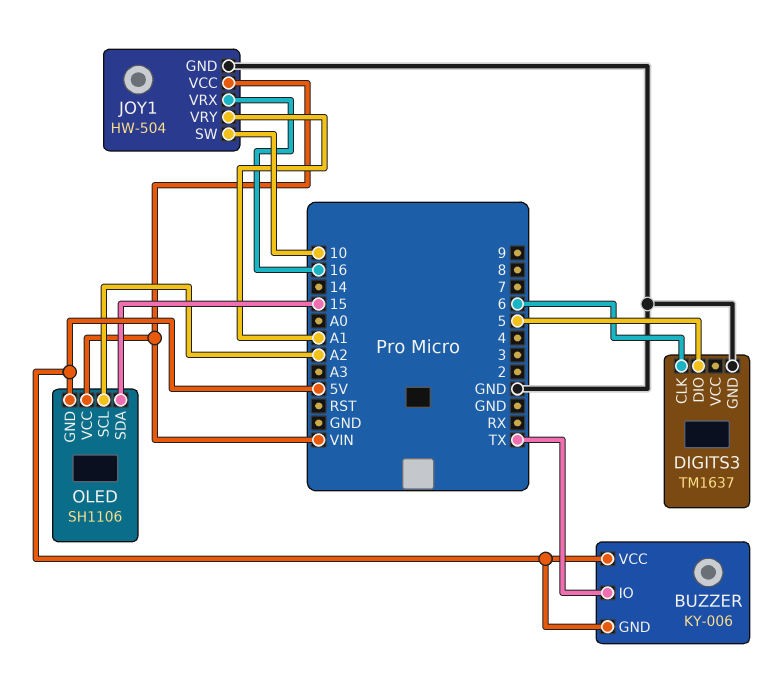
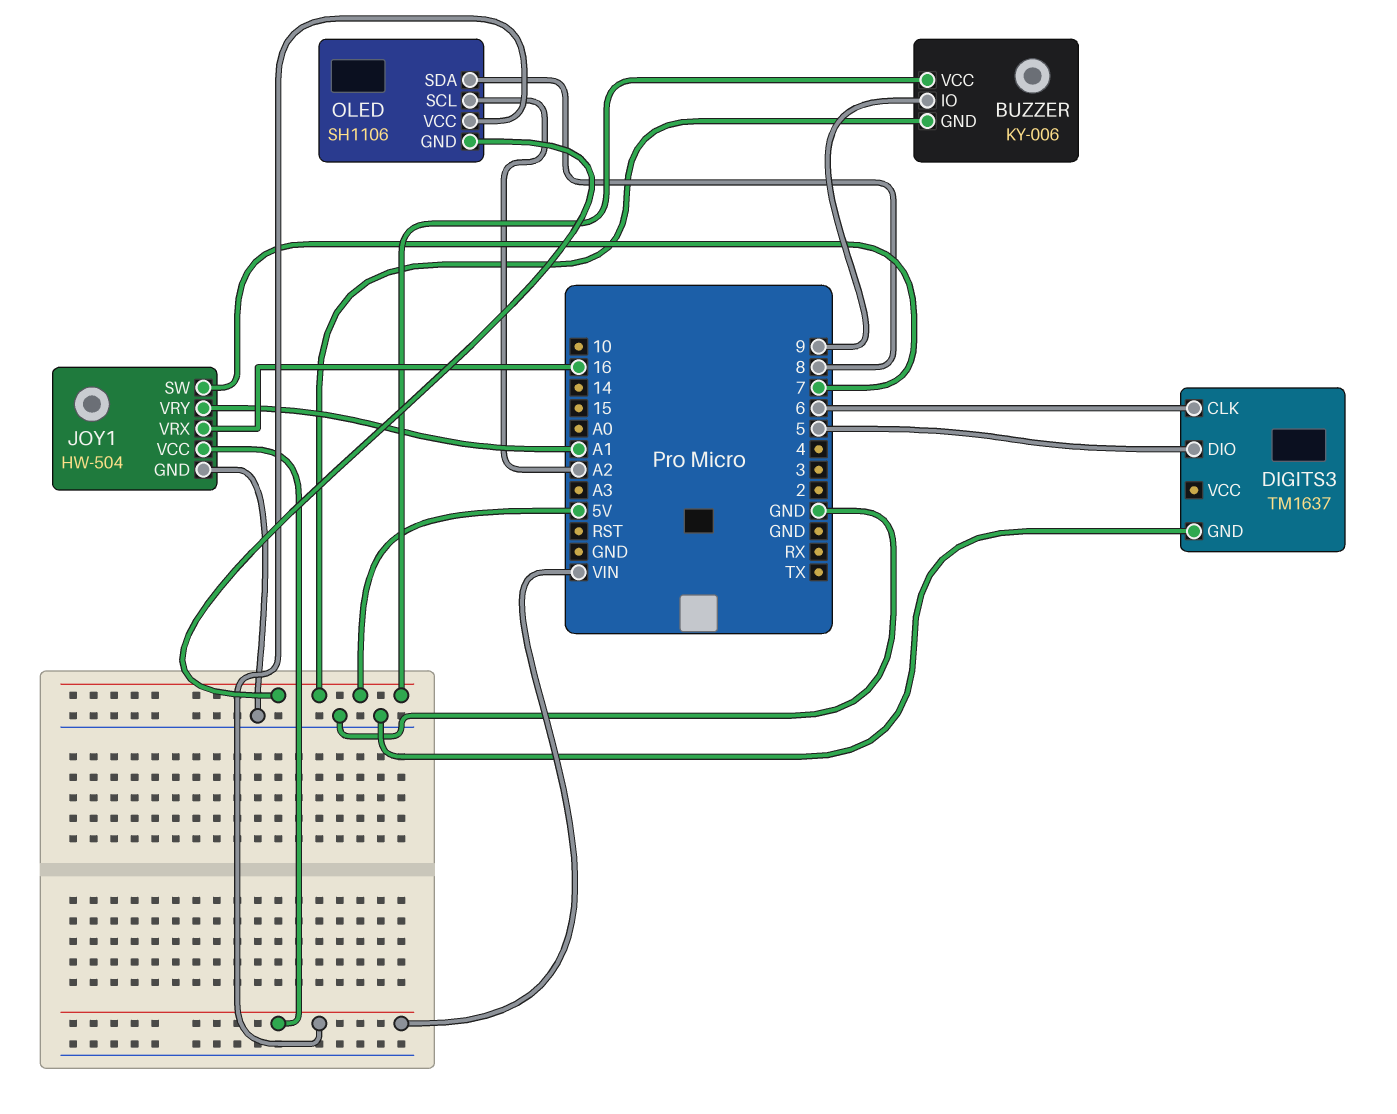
BUZZER pin IO: TX -> 9
JOY1 pin SW: 10 -> 7
OLED pin SDA: 15 -> 8

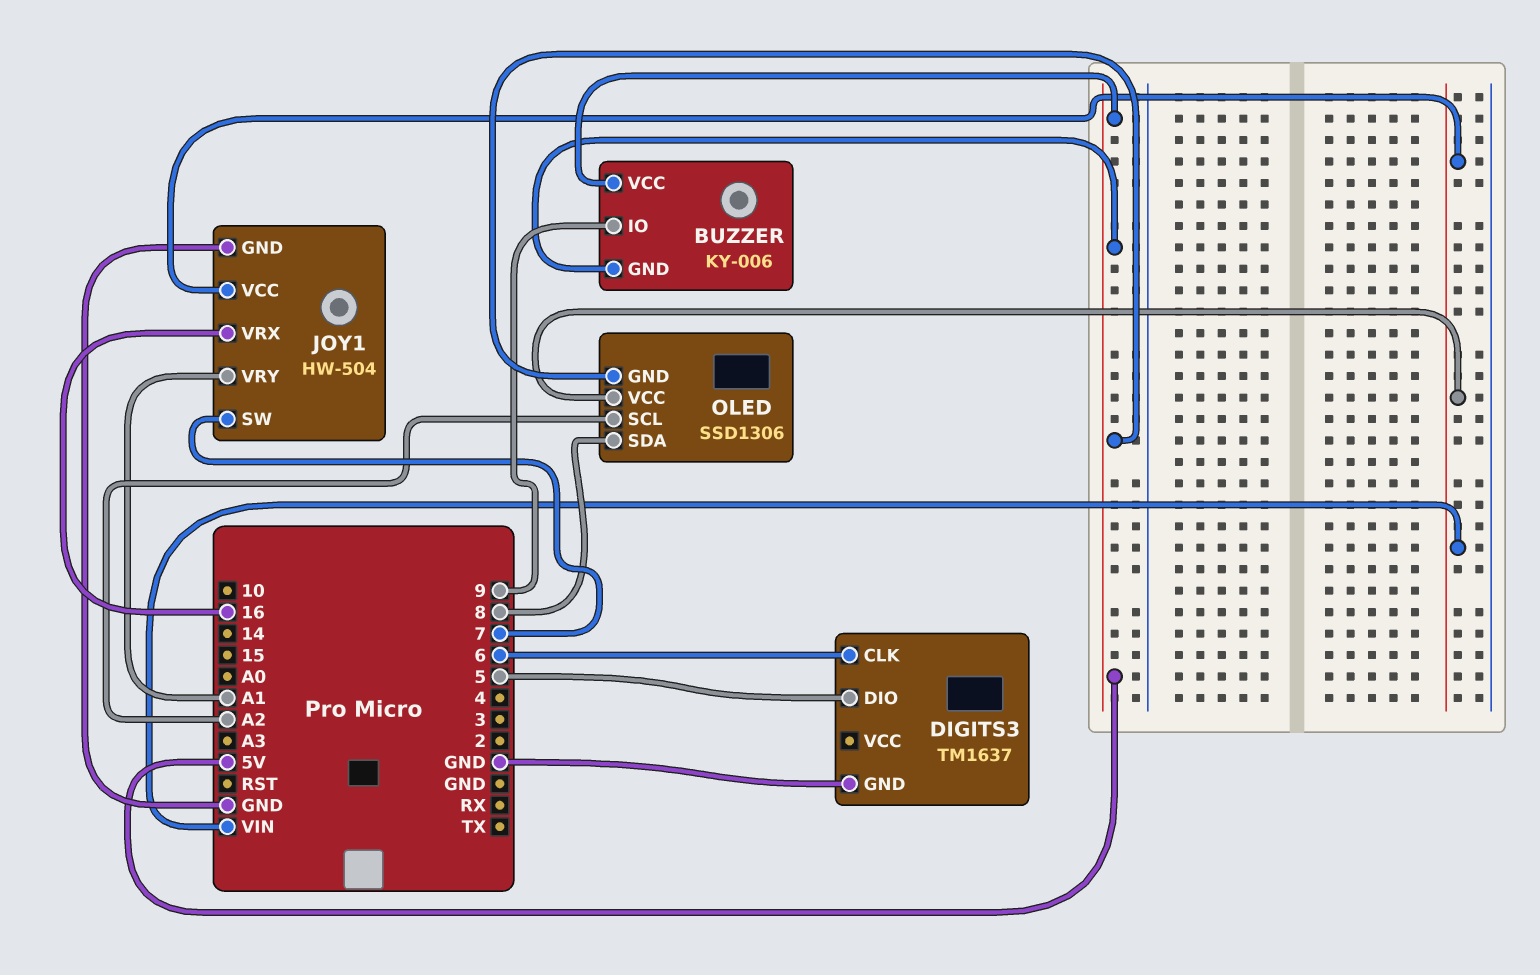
OLED: SH1106 -> SSD1306

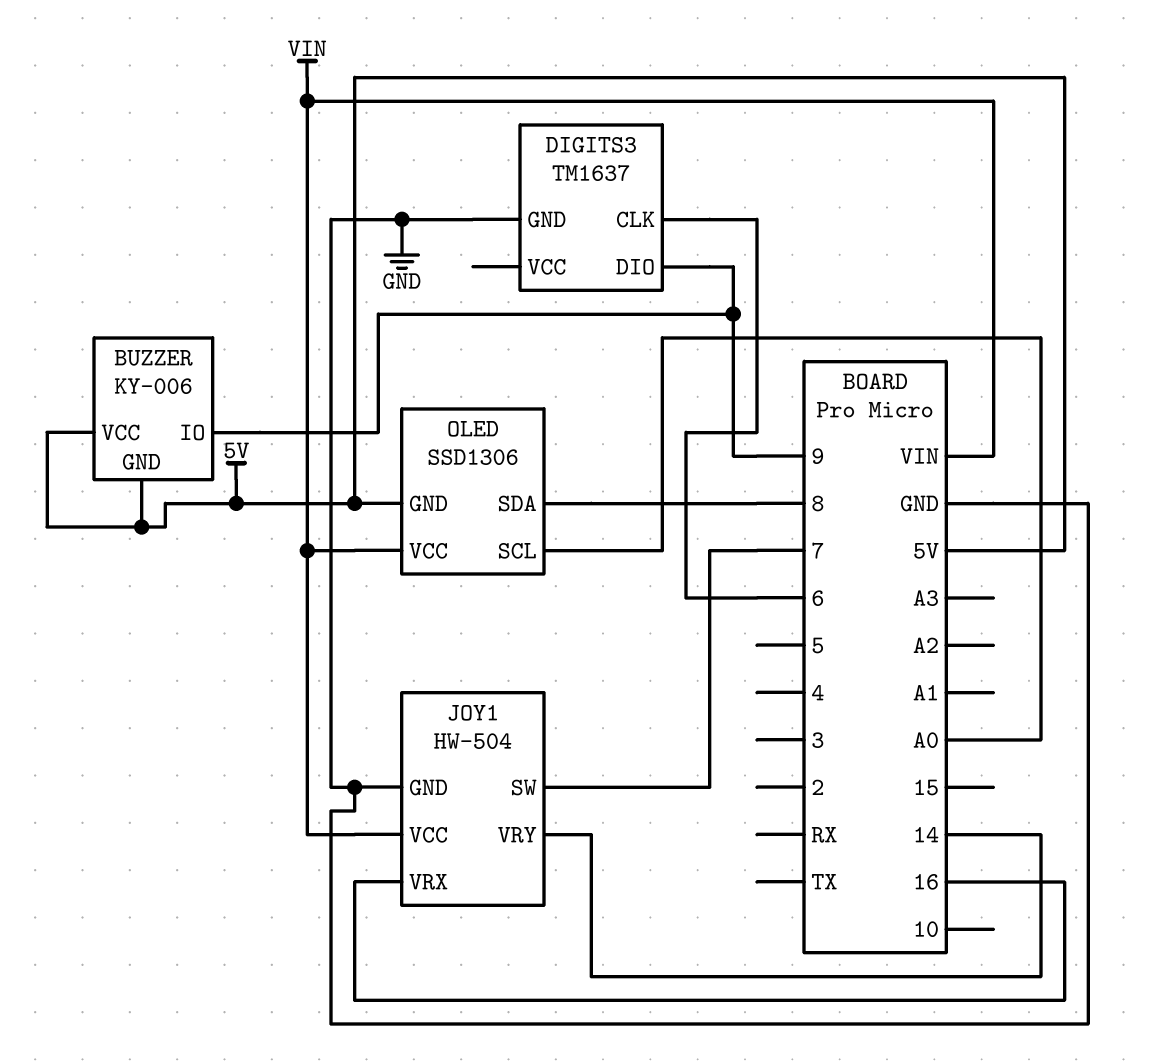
DIGITS3 pin DIO: 5 -> 9
JOY1 pin VRY: A1 -> 14
OLED pin SCL: A2 -> A0

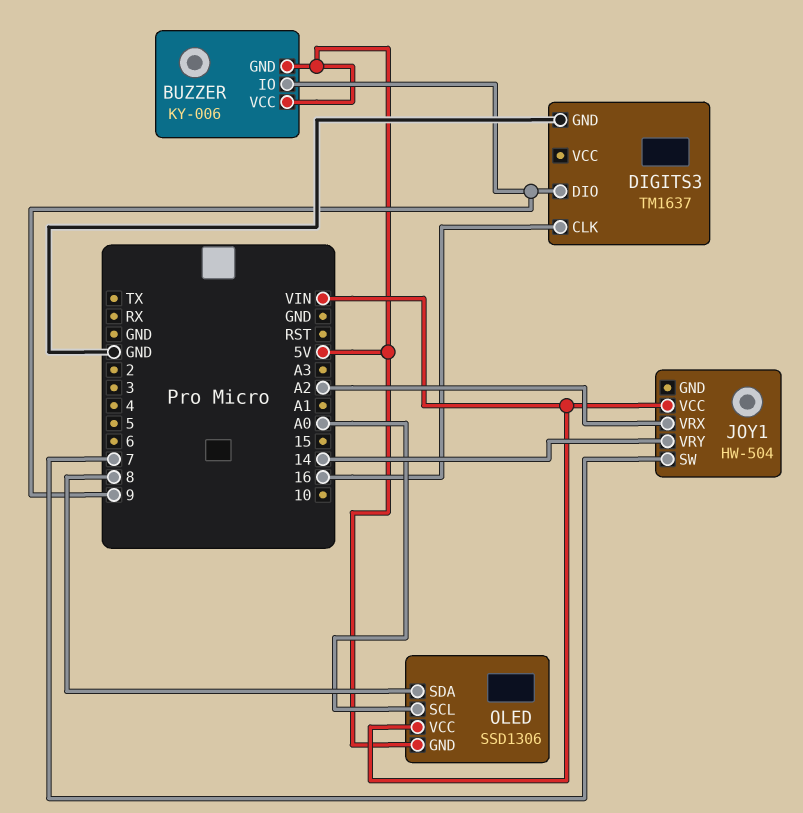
DIGITS3 pin CLK: 6 -> 16
JOY1 pin GND: GND -> none
JOY1 pin VRX: 16 -> A2

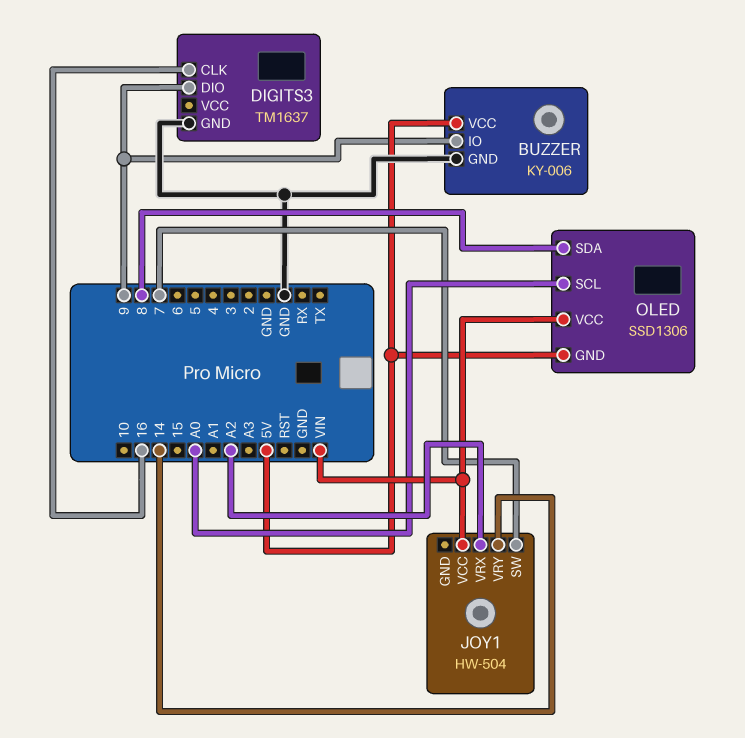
BUZZER pin GND: 5V -> GND

